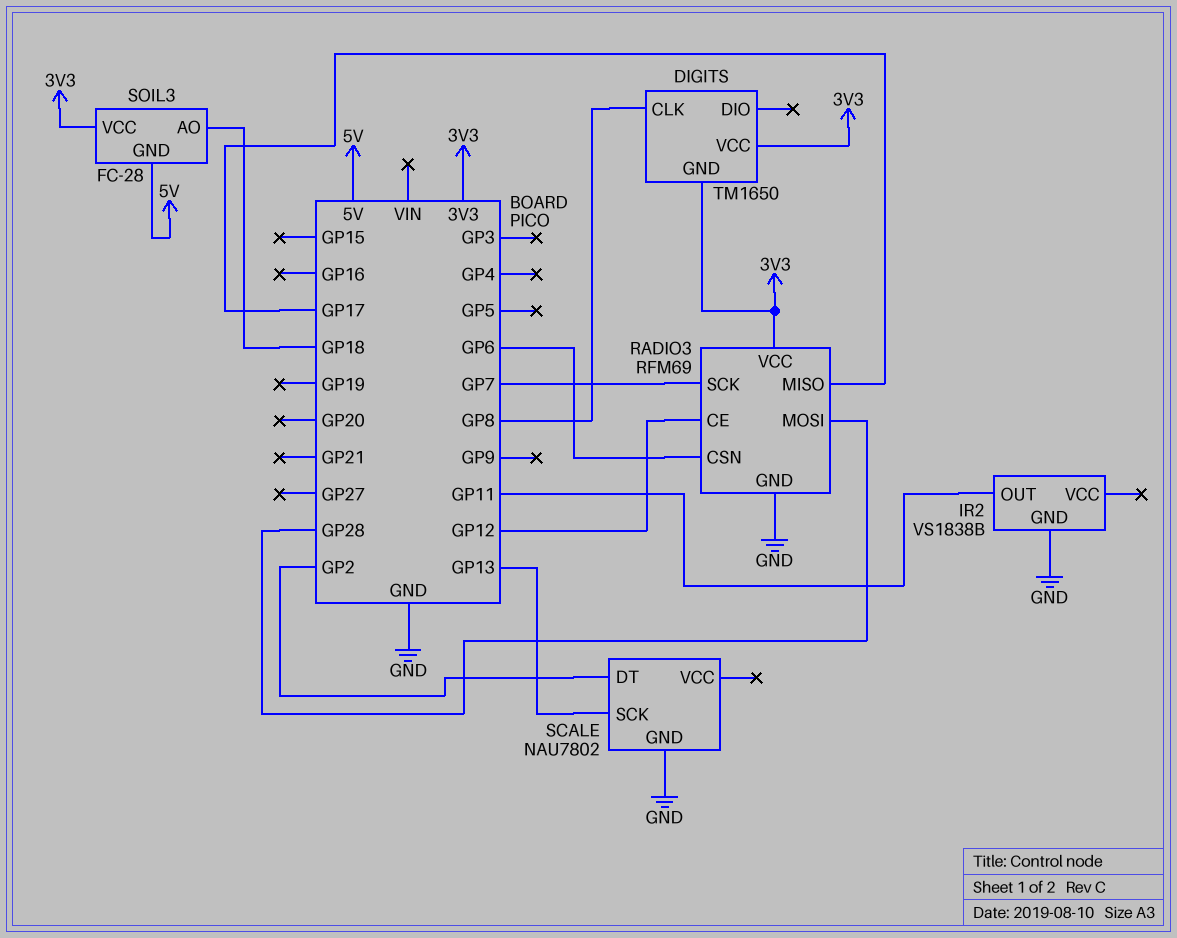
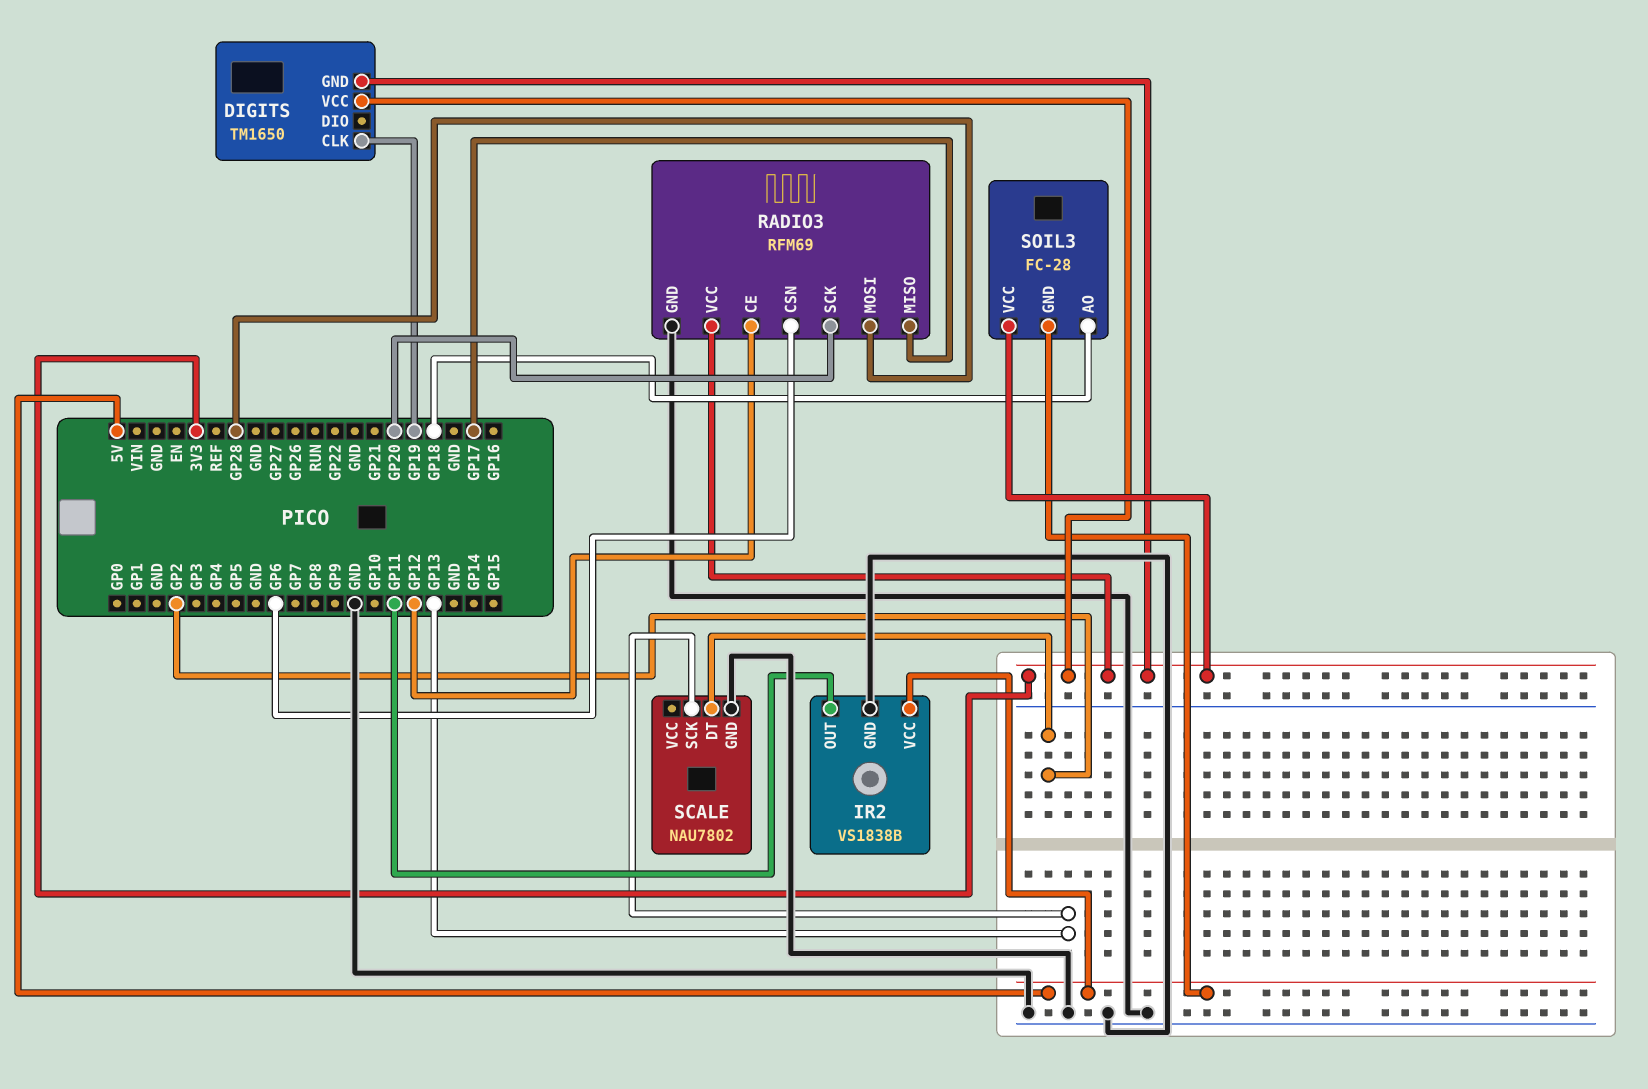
DIGITS pin CLK: GP8 -> GP19
IR2 pin VCC: none -> 5V
RADIO3 pin SCK: GP7 -> GP20

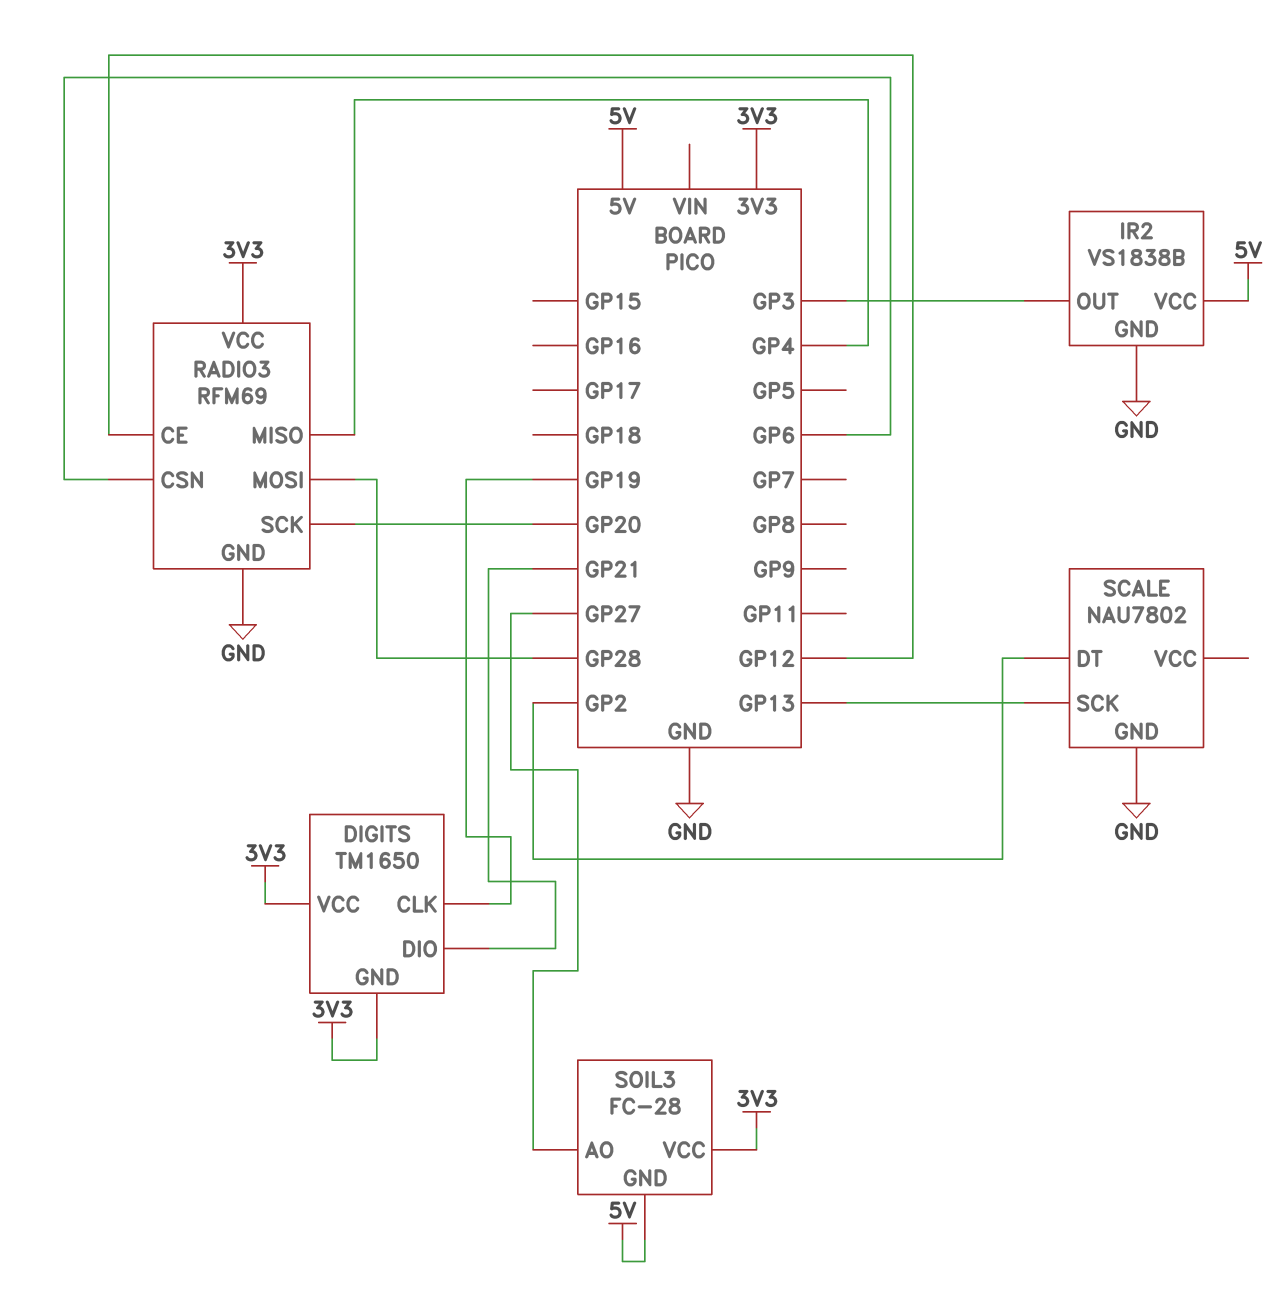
DIGITS pin DIO: none -> GP21
IR2 pin OUT: GP11 -> GP3
RADIO3 pin MISO: GP17 -> GP4
SOIL3 pin AO: GP18 -> GP27

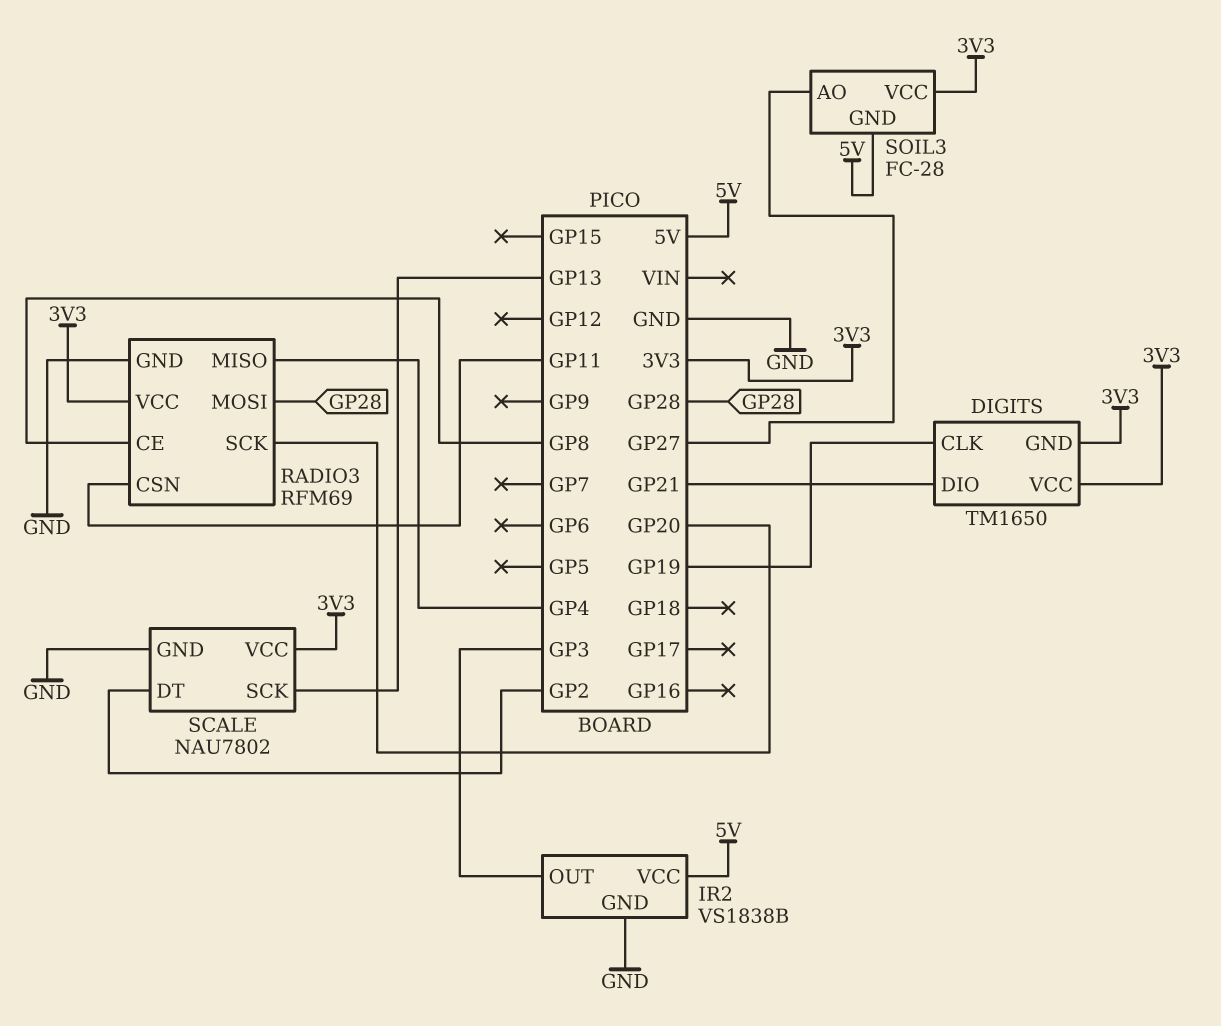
RADIO3 pin CE: GP12 -> GP8
RADIO3 pin CSN: GP6 -> GP11
SCALE pin VCC: none -> 3V3

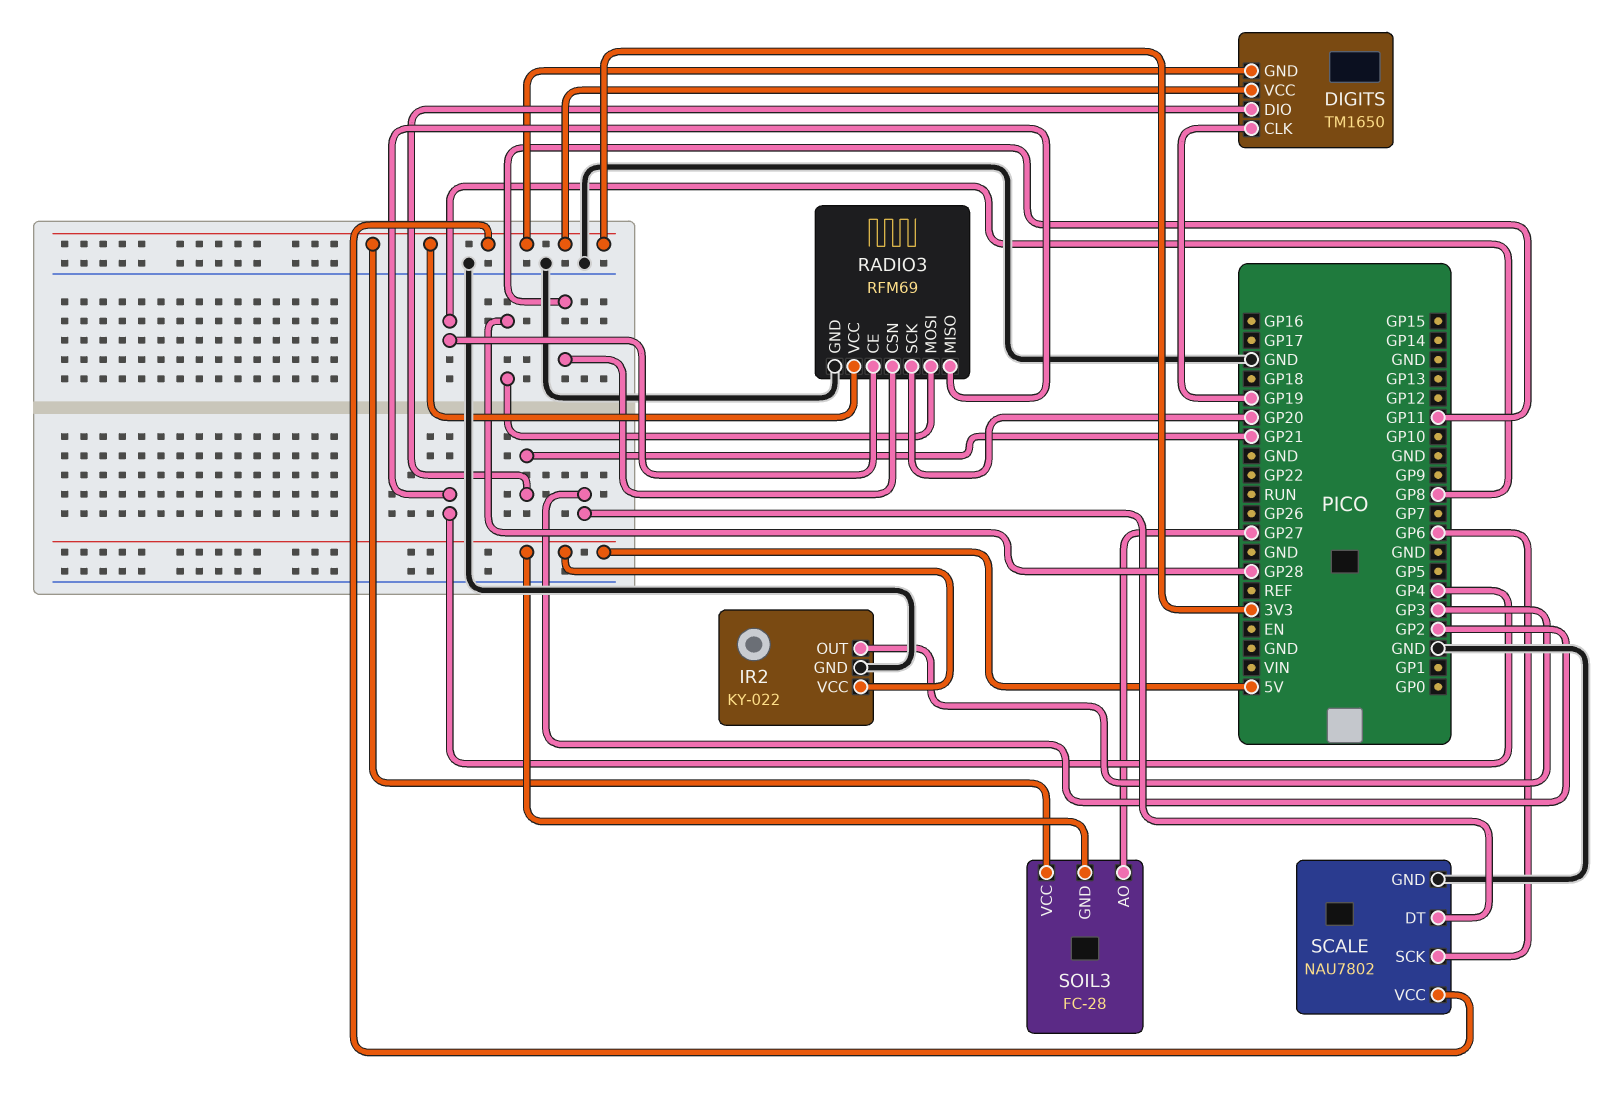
IR2: VS1838B -> KY-022
SCALE pin SCK: GP13 -> GP6

